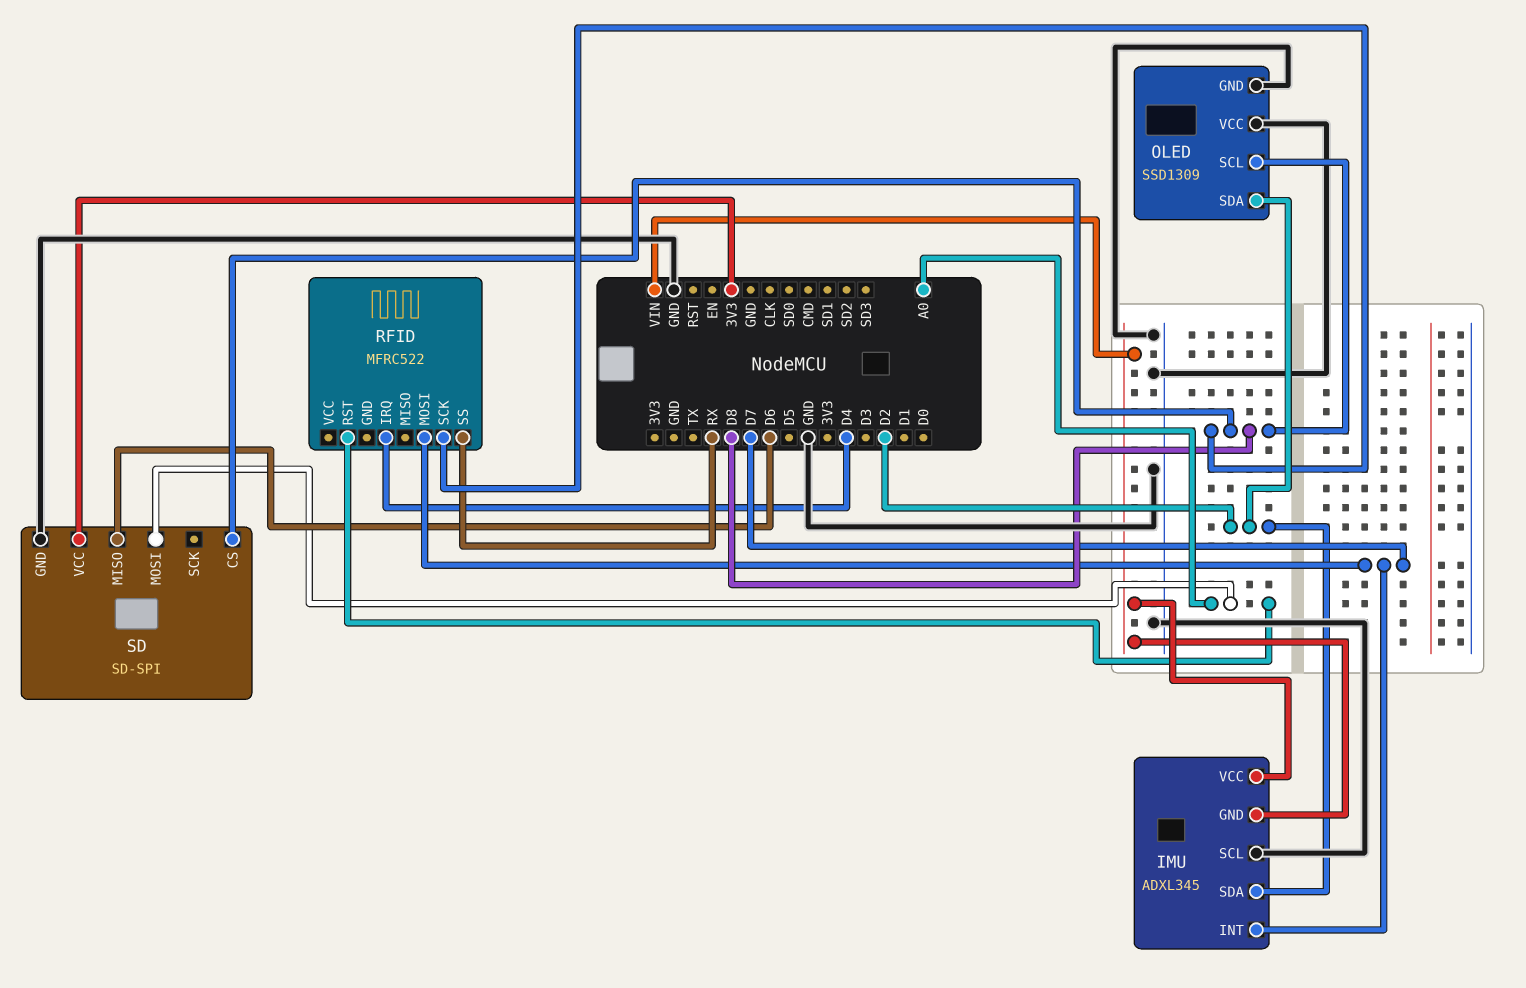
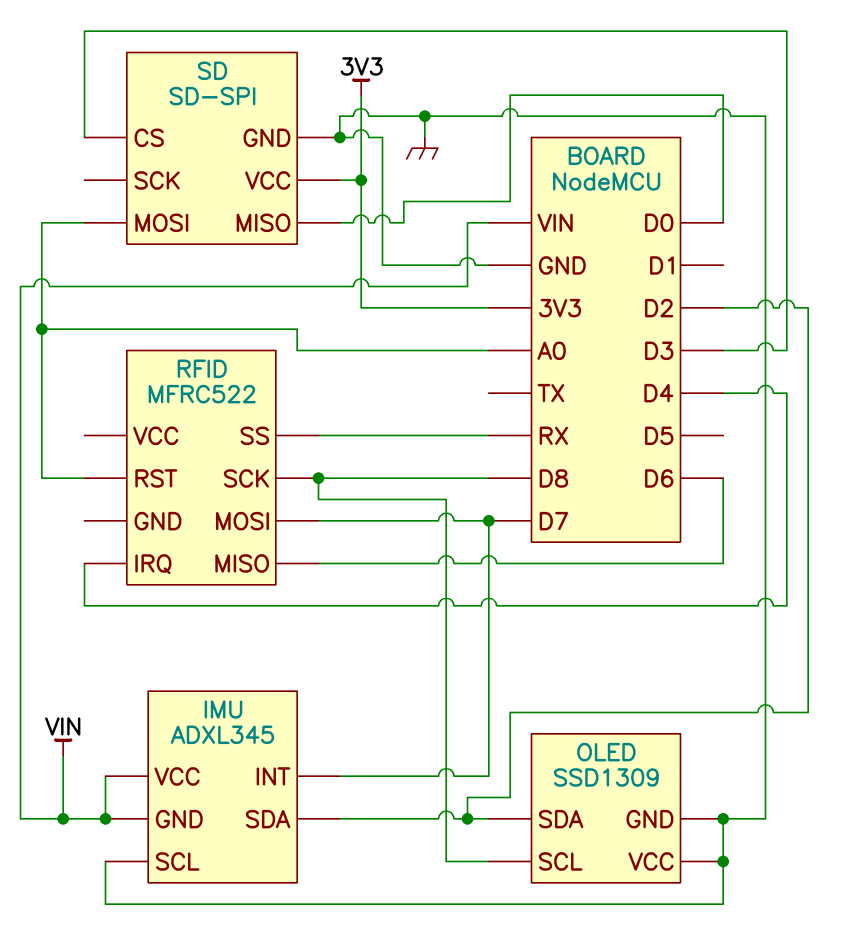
RFID pin MISO: none -> D6
SD pin CS: D8 -> D3
SD pin MISO: D6 -> D0

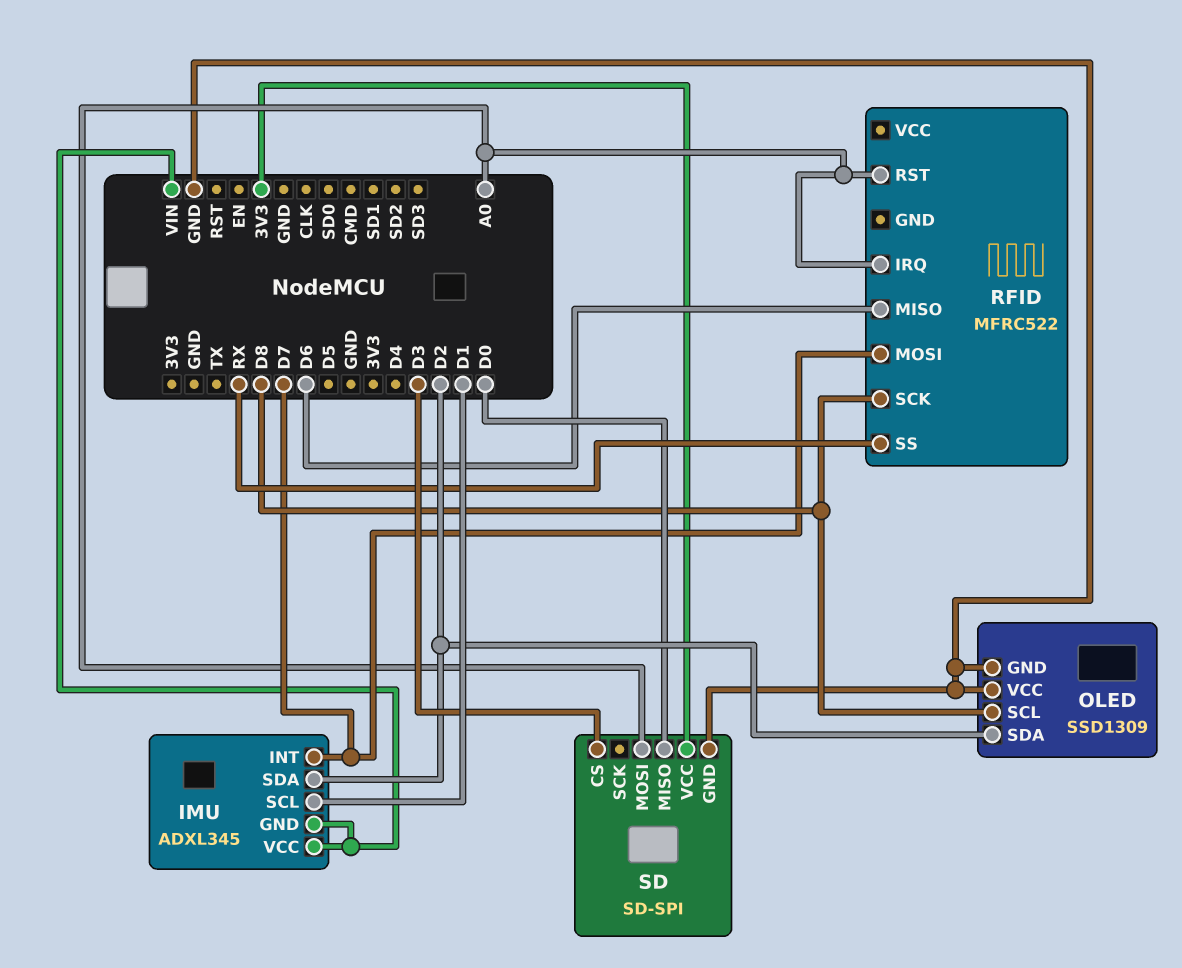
IMU pin SCL: GND -> D1
RFID pin IRQ: D4 -> A0

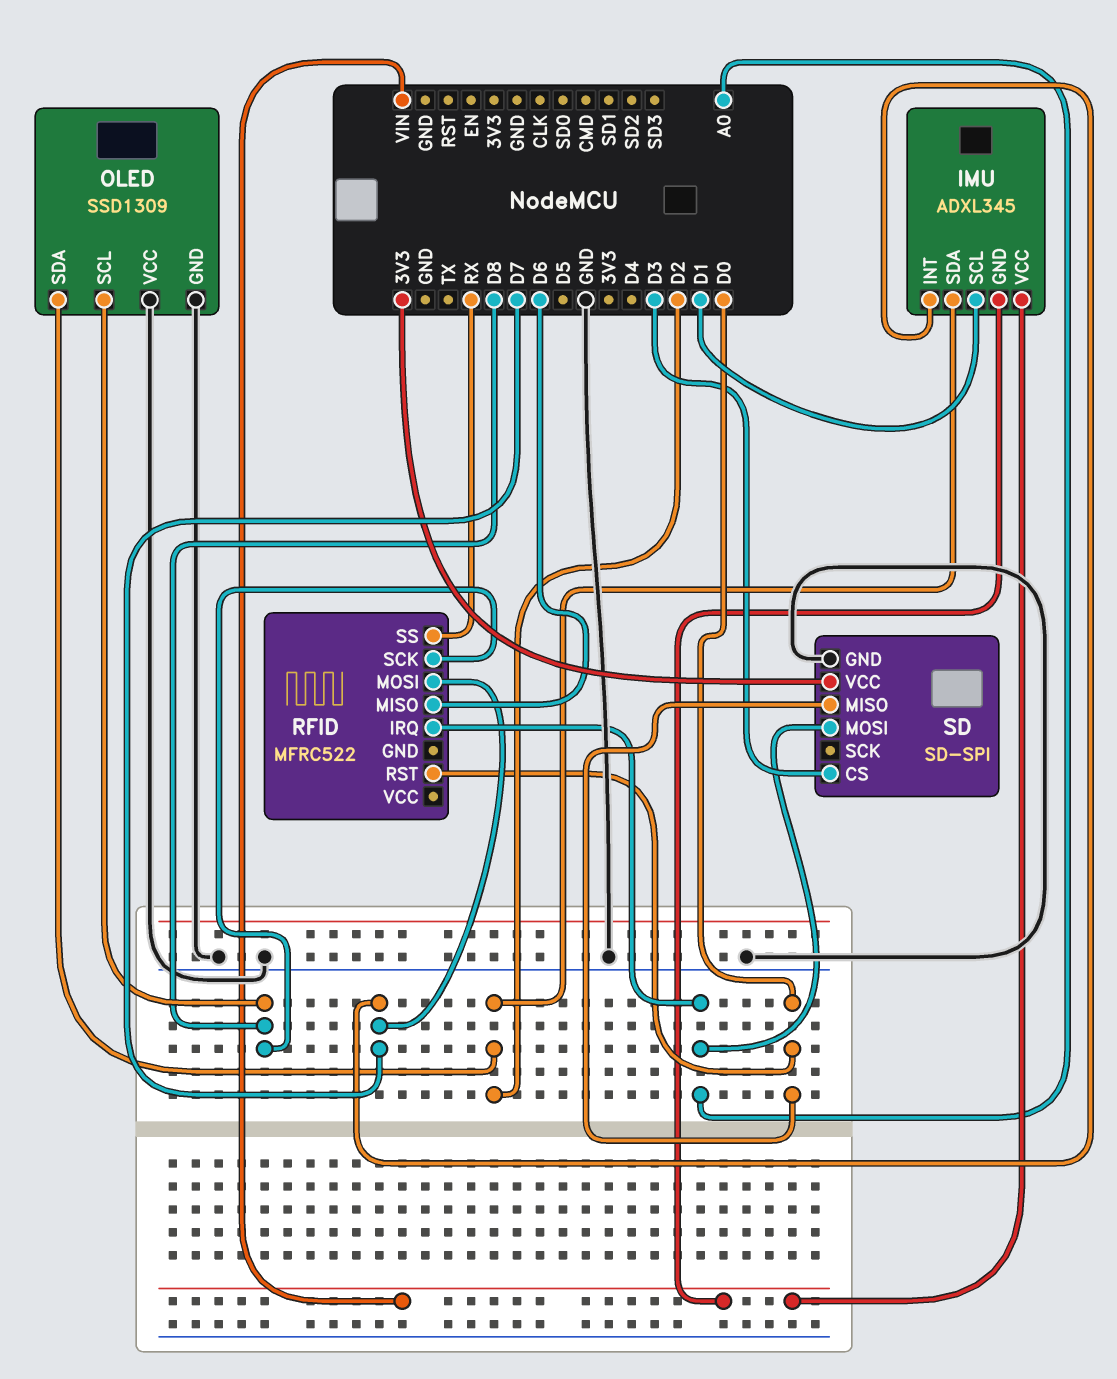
RFID pin RST: A0 -> D0

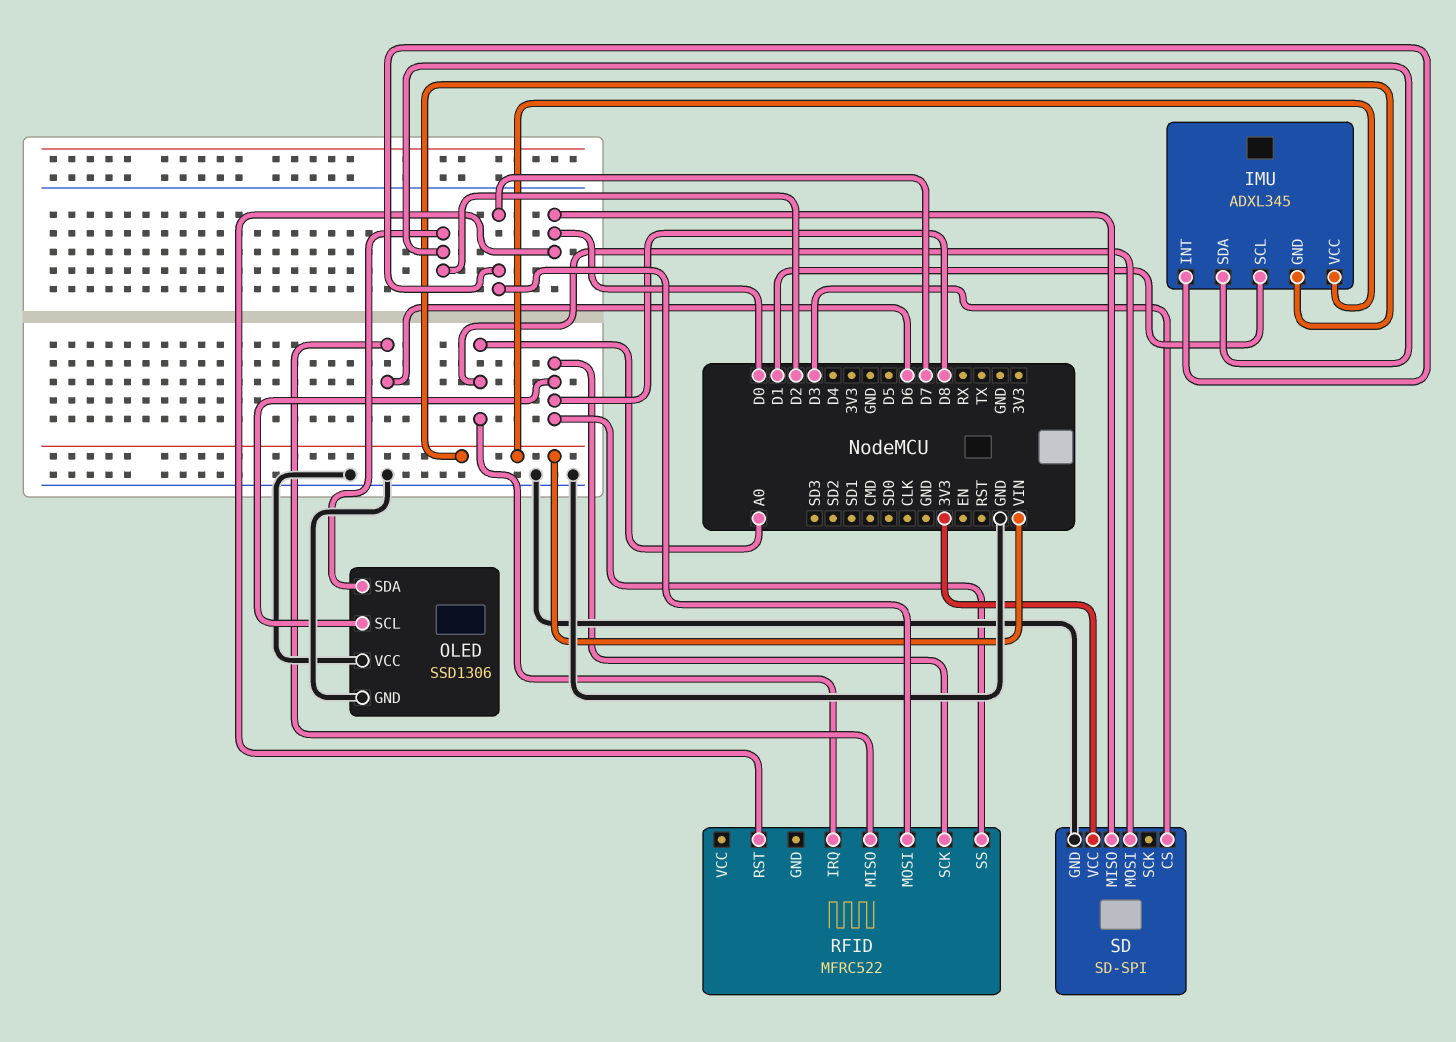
OLED: SSD1309 -> SSD1306
RFID pin SS: RX -> D8

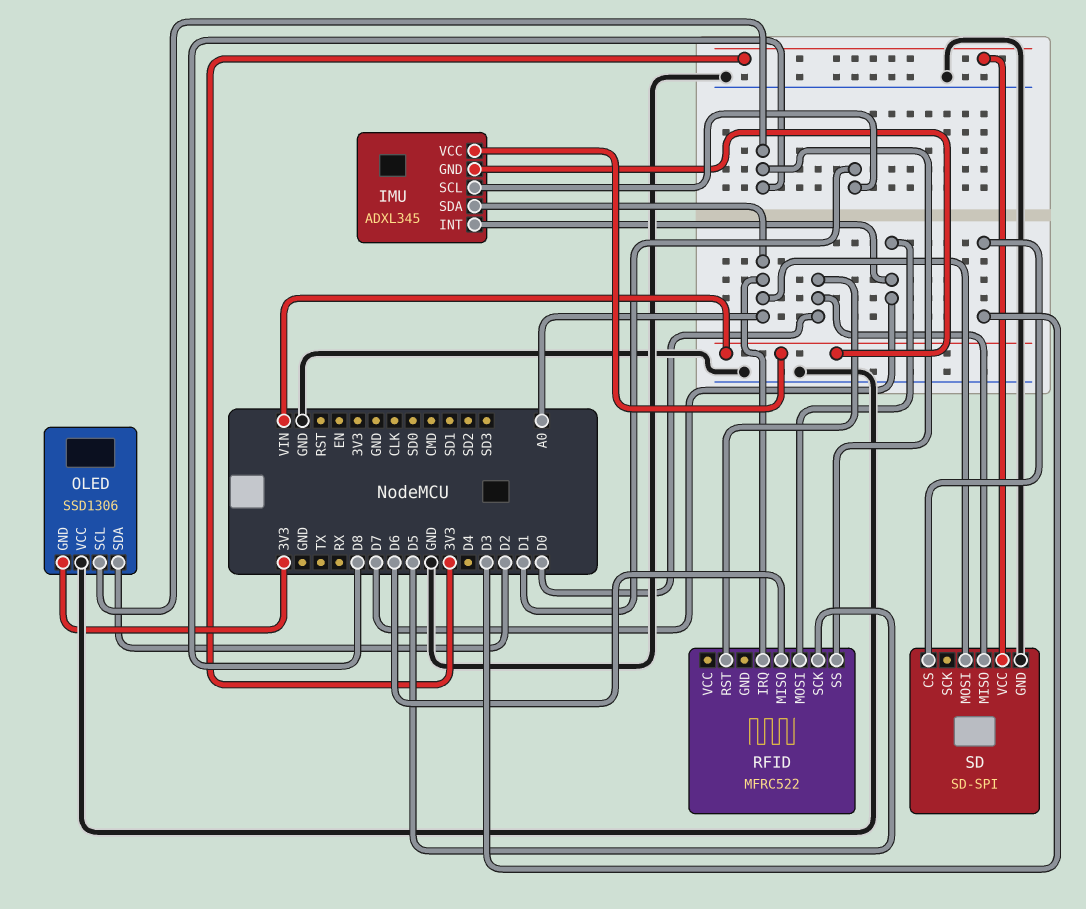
IMU pin SDA: D2 -> A0
OLED pin GND: GND -> 3V3
RFID pin SCK: D8 -> D5

